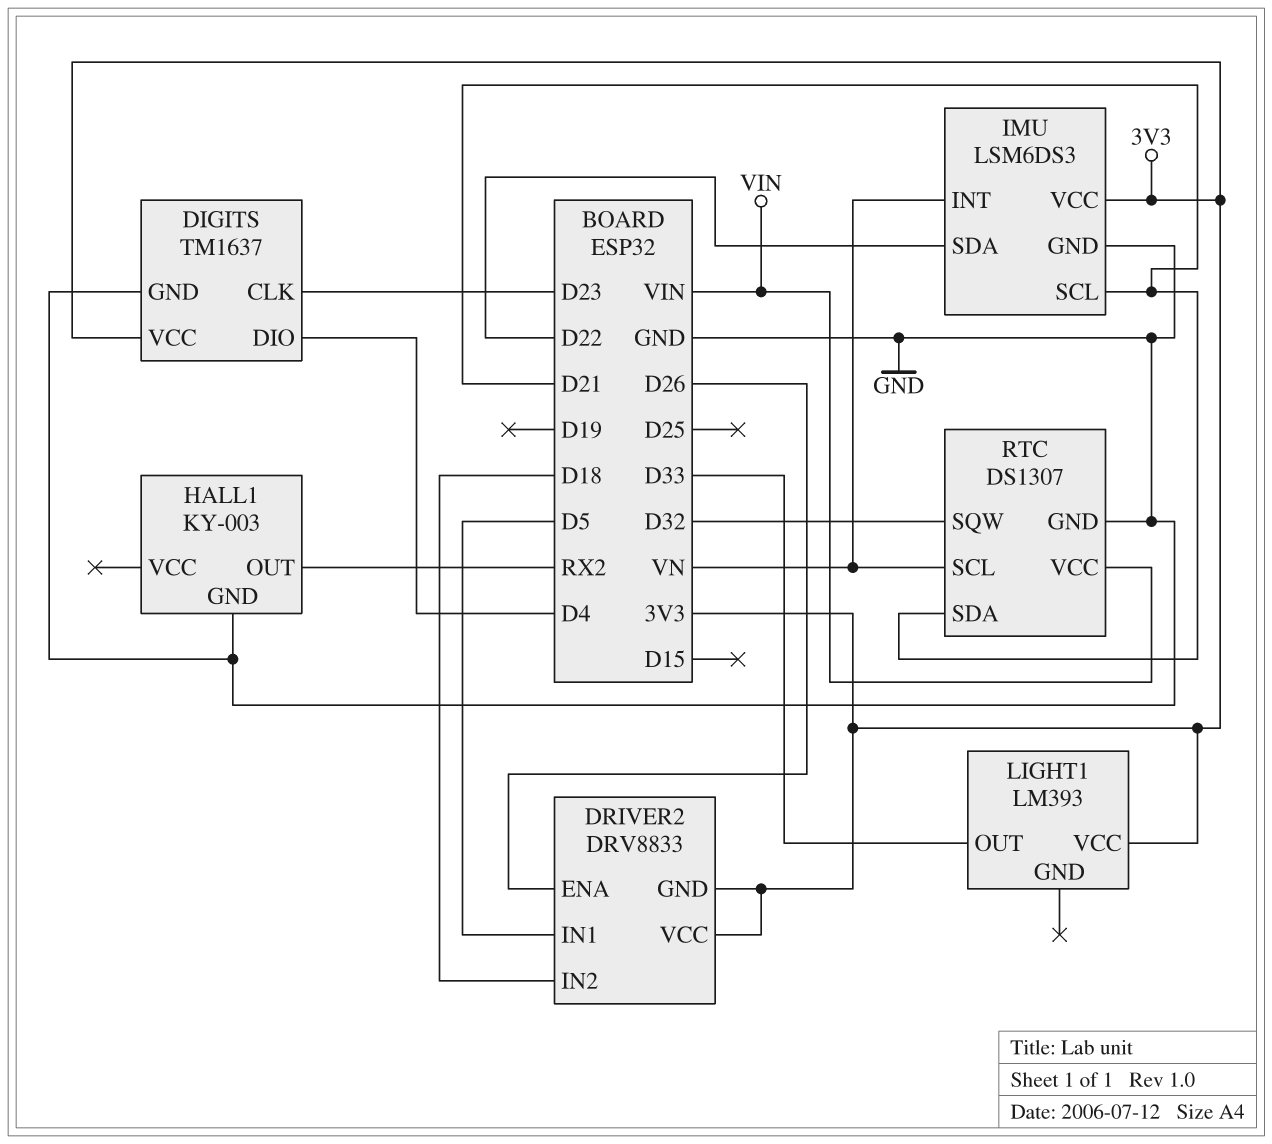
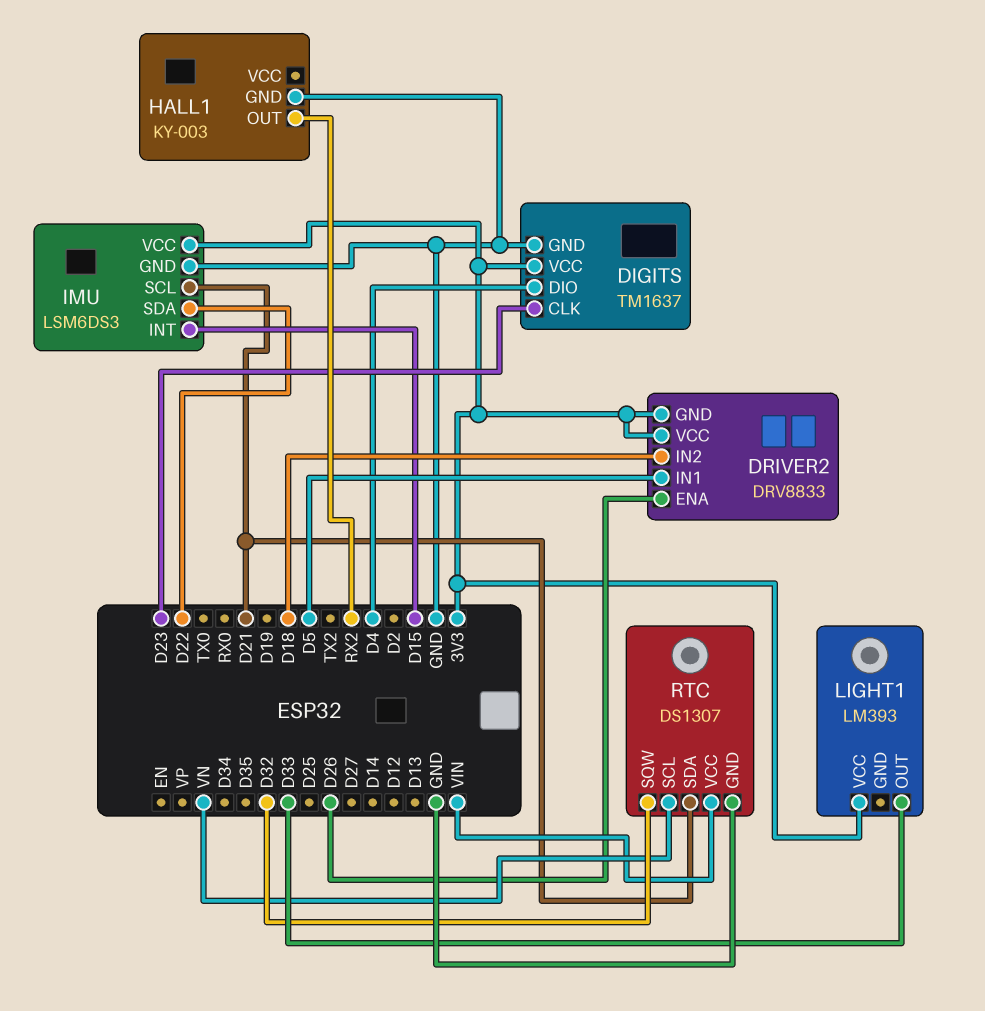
IMU pin INT: VN -> D15

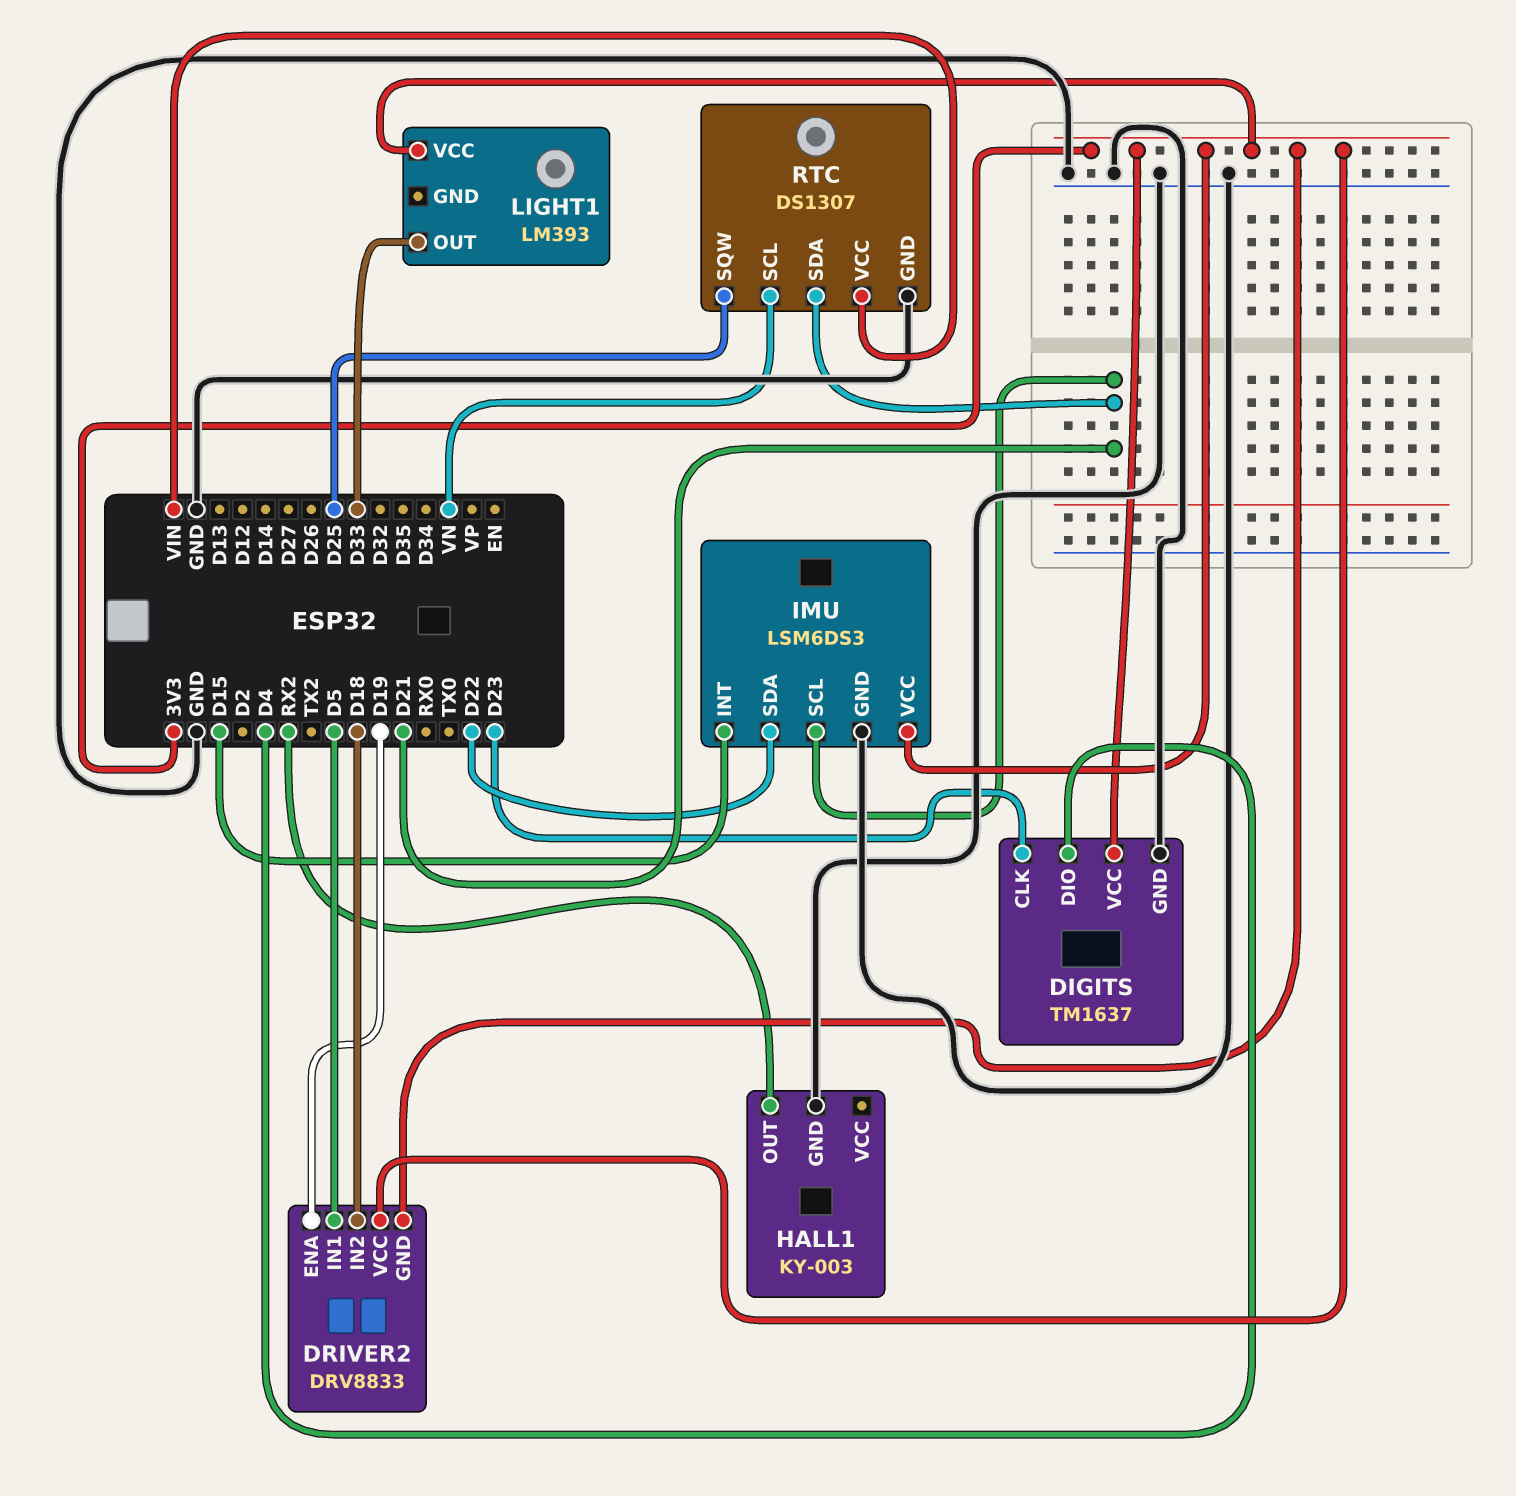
DRIVER2 pin ENA: D26 -> D19
RTC pin SQW: D32 -> D25

